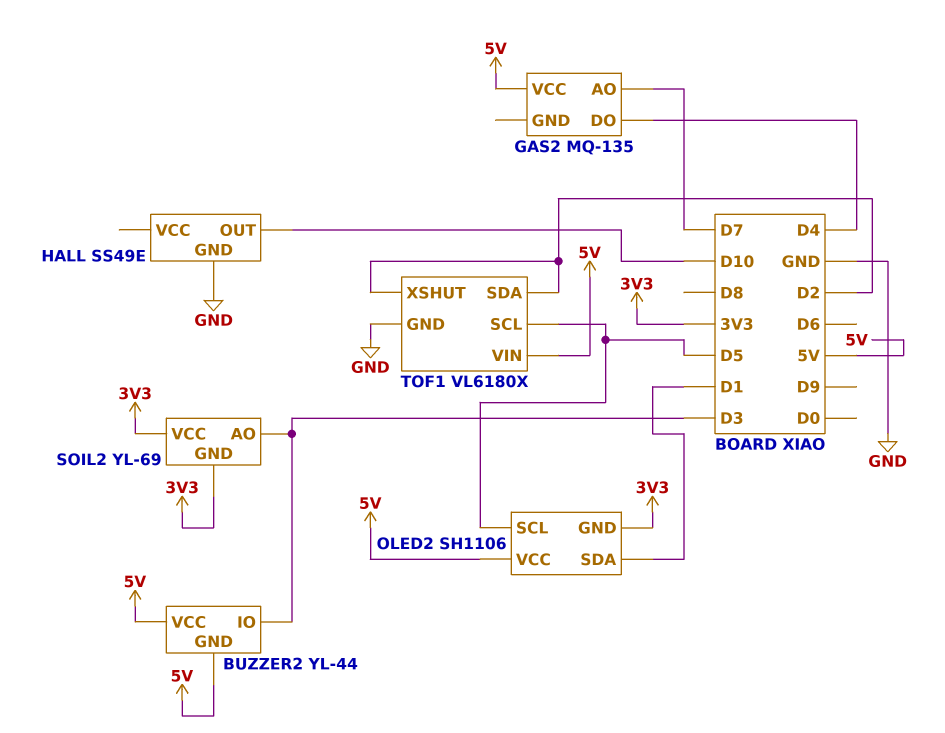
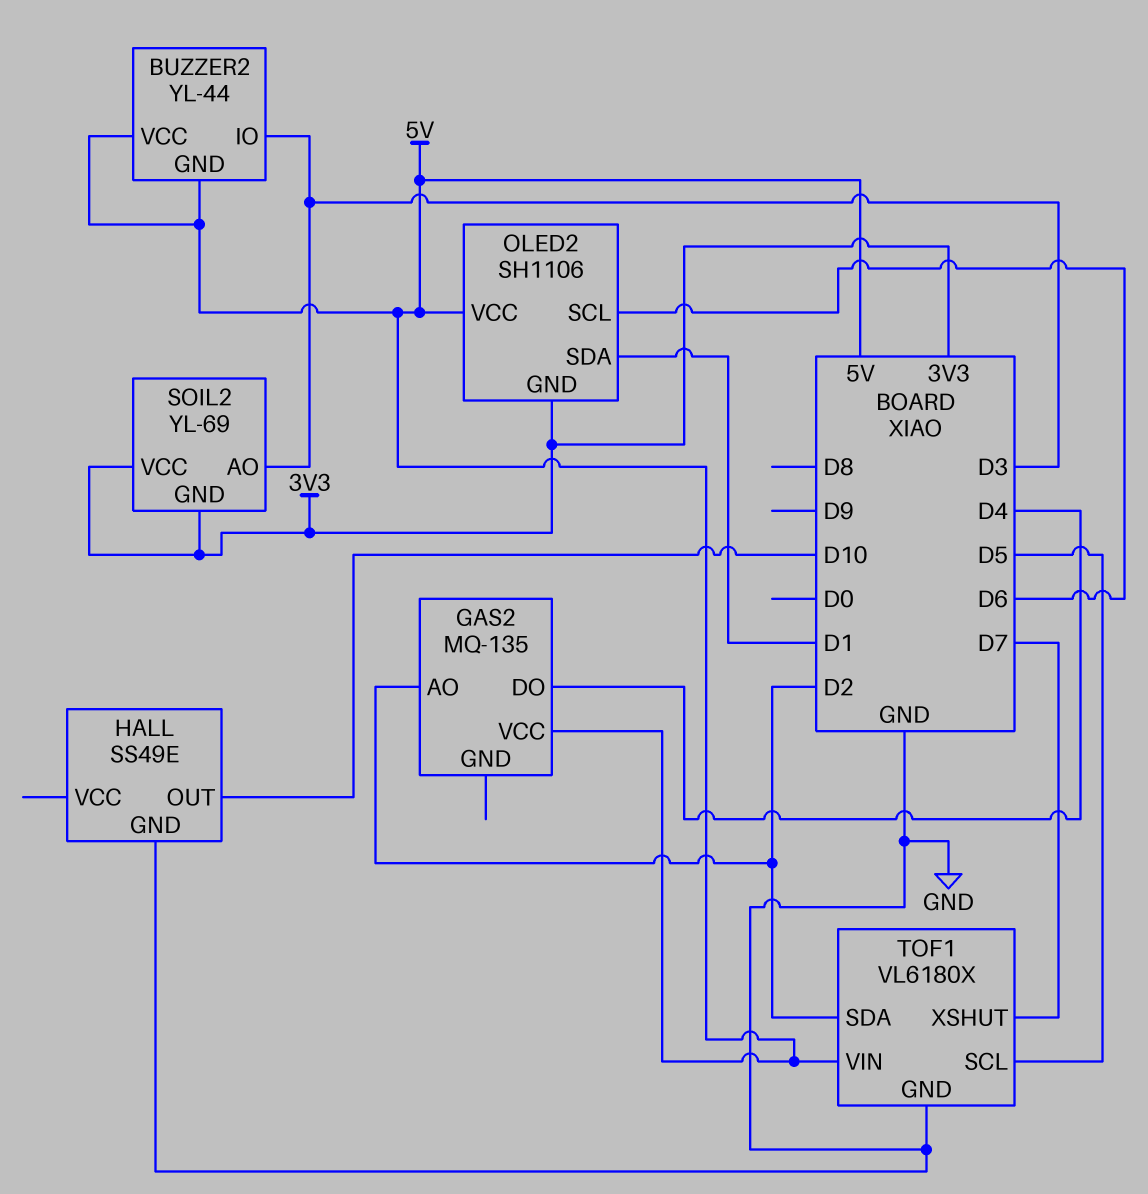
GAS2 pin AO: D7 -> D2
OLED2 pin SCL: D5 -> D6
TOF1 pin XSHUT: D2 -> D7

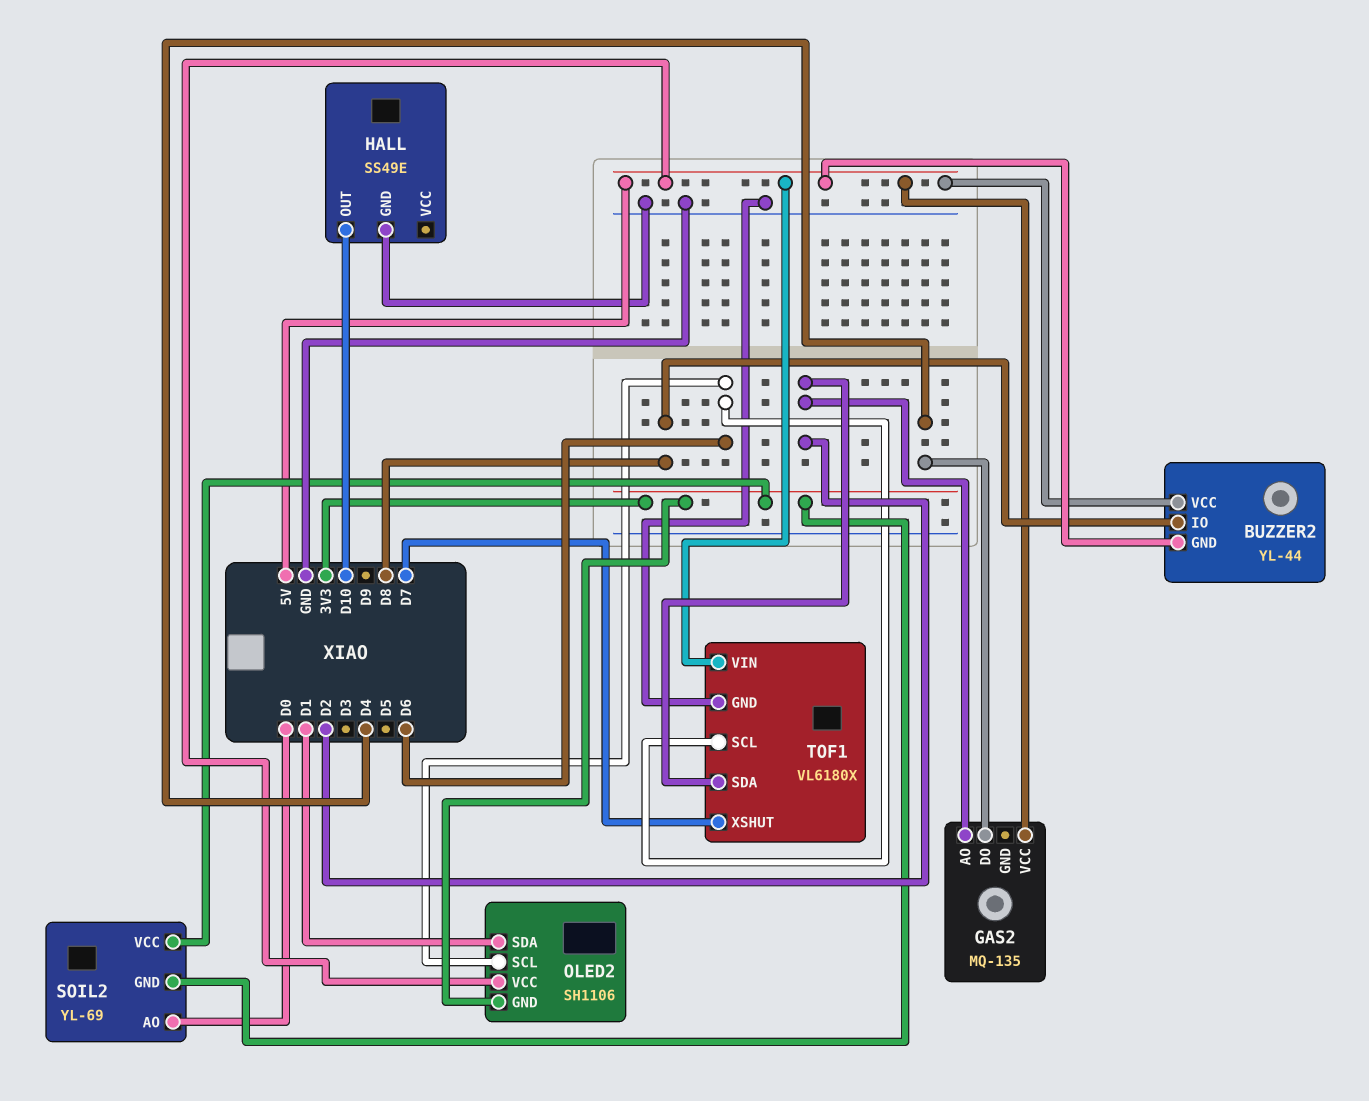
BUZZER2 pin IO: D3 -> D8
SOIL2 pin AO: D3 -> D0
TOF1 pin SCL: D5 -> D6

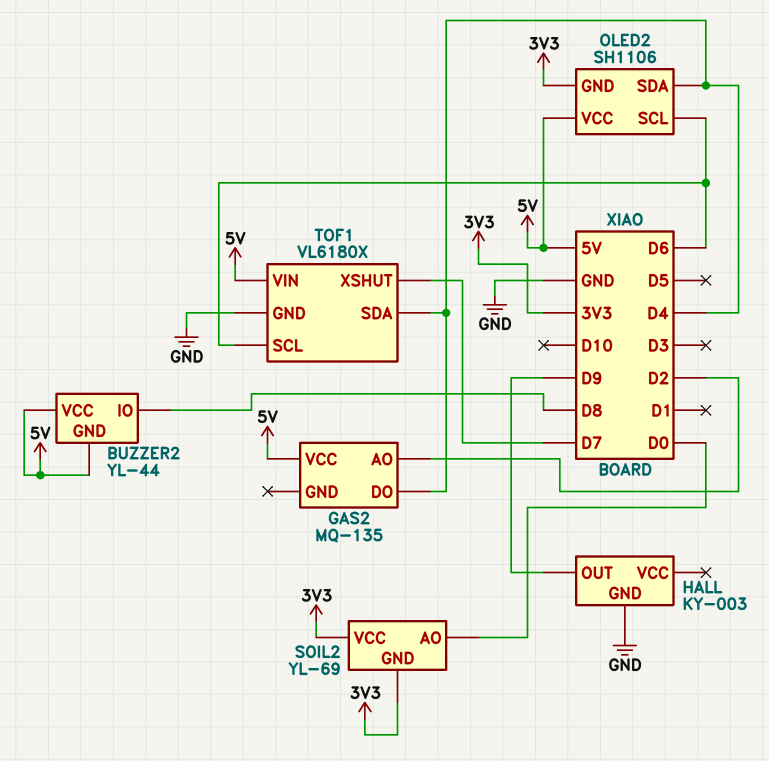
HALL: SS49E -> KY-003
HALL pin OUT: D10 -> D9
OLED2 pin SDA: D1 -> D4
TOF1 pin SDA: D2 -> D4

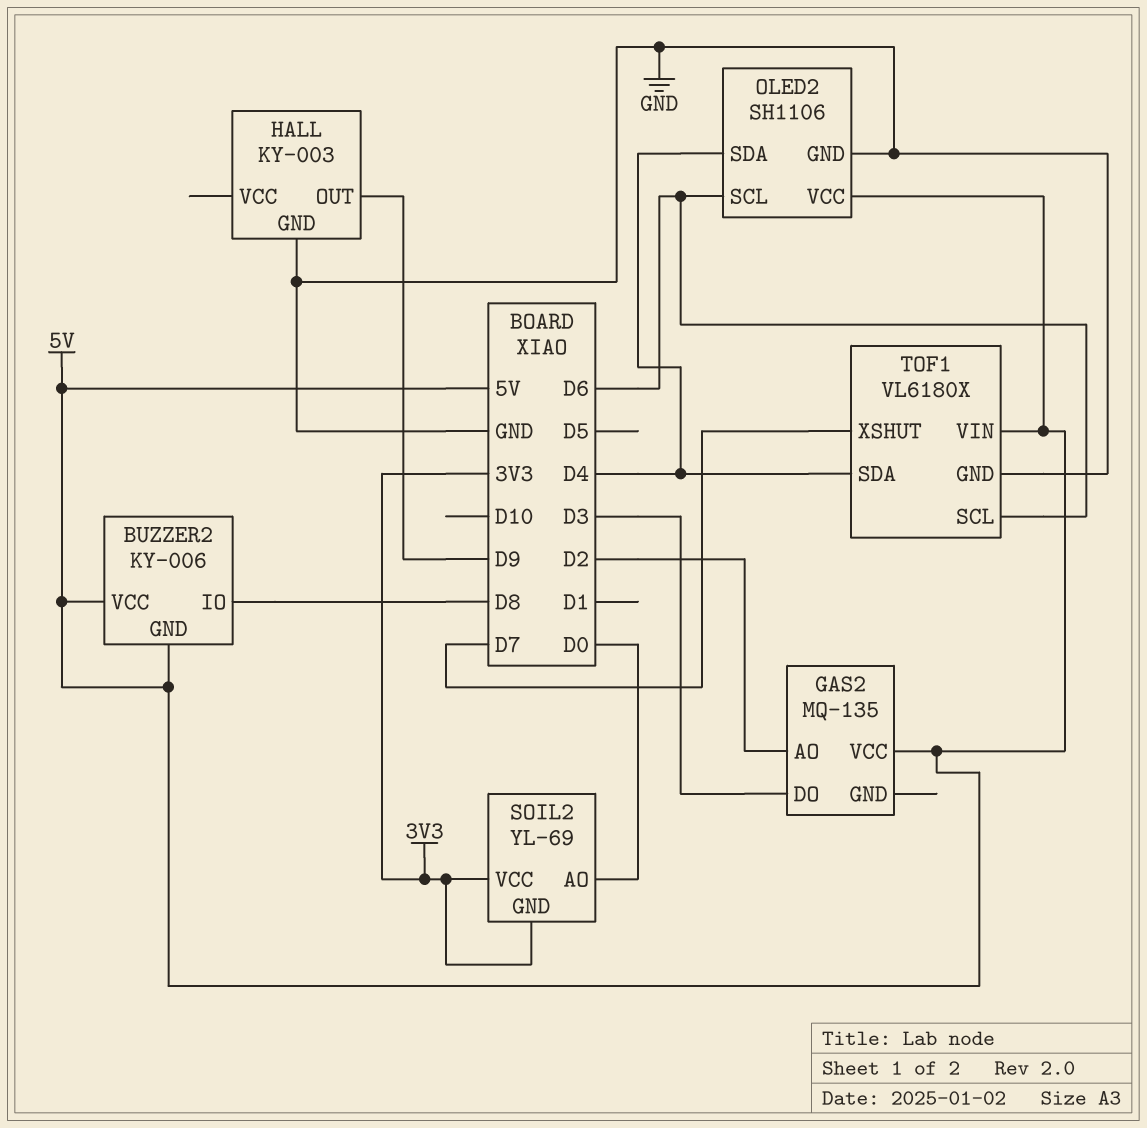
BUZZER2: YL-44 -> KY-006
GAS2 pin DO: D4 -> D3
OLED2 pin GND: 3V3 -> GND

